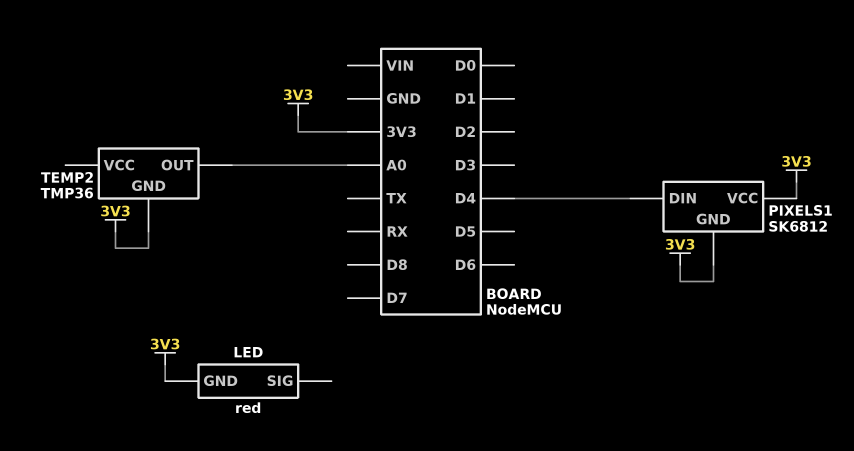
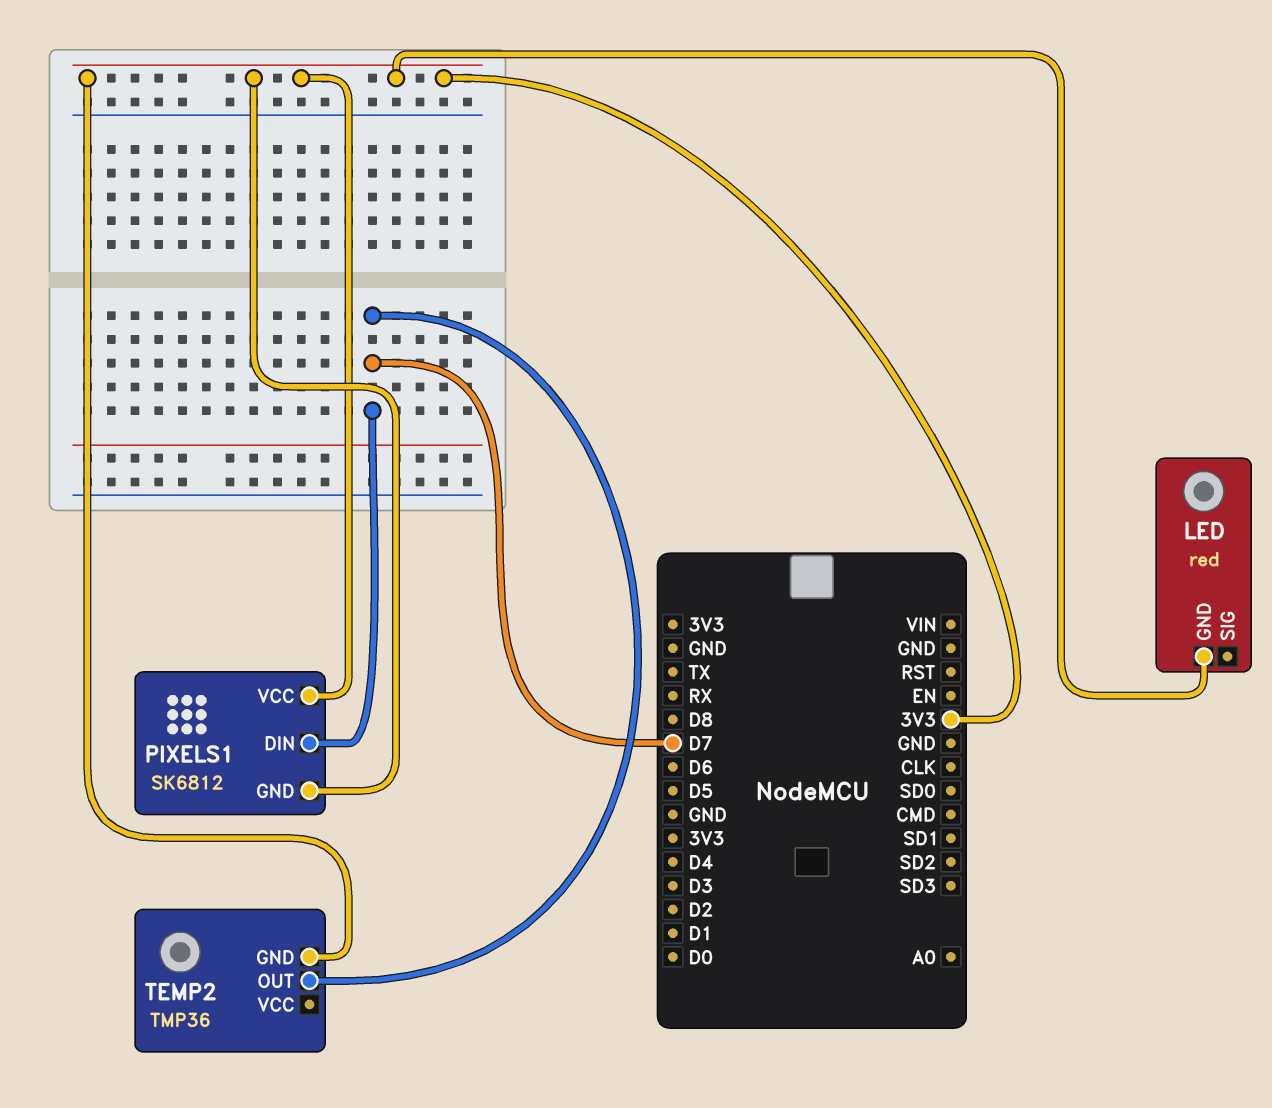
PIXELS1 pin DIN: D4 -> D7
TEMP2 pin OUT: A0 -> D7

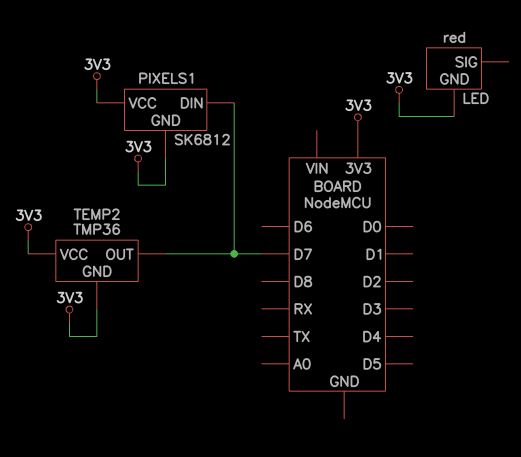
TEMP2 pin VCC: none -> 3V3

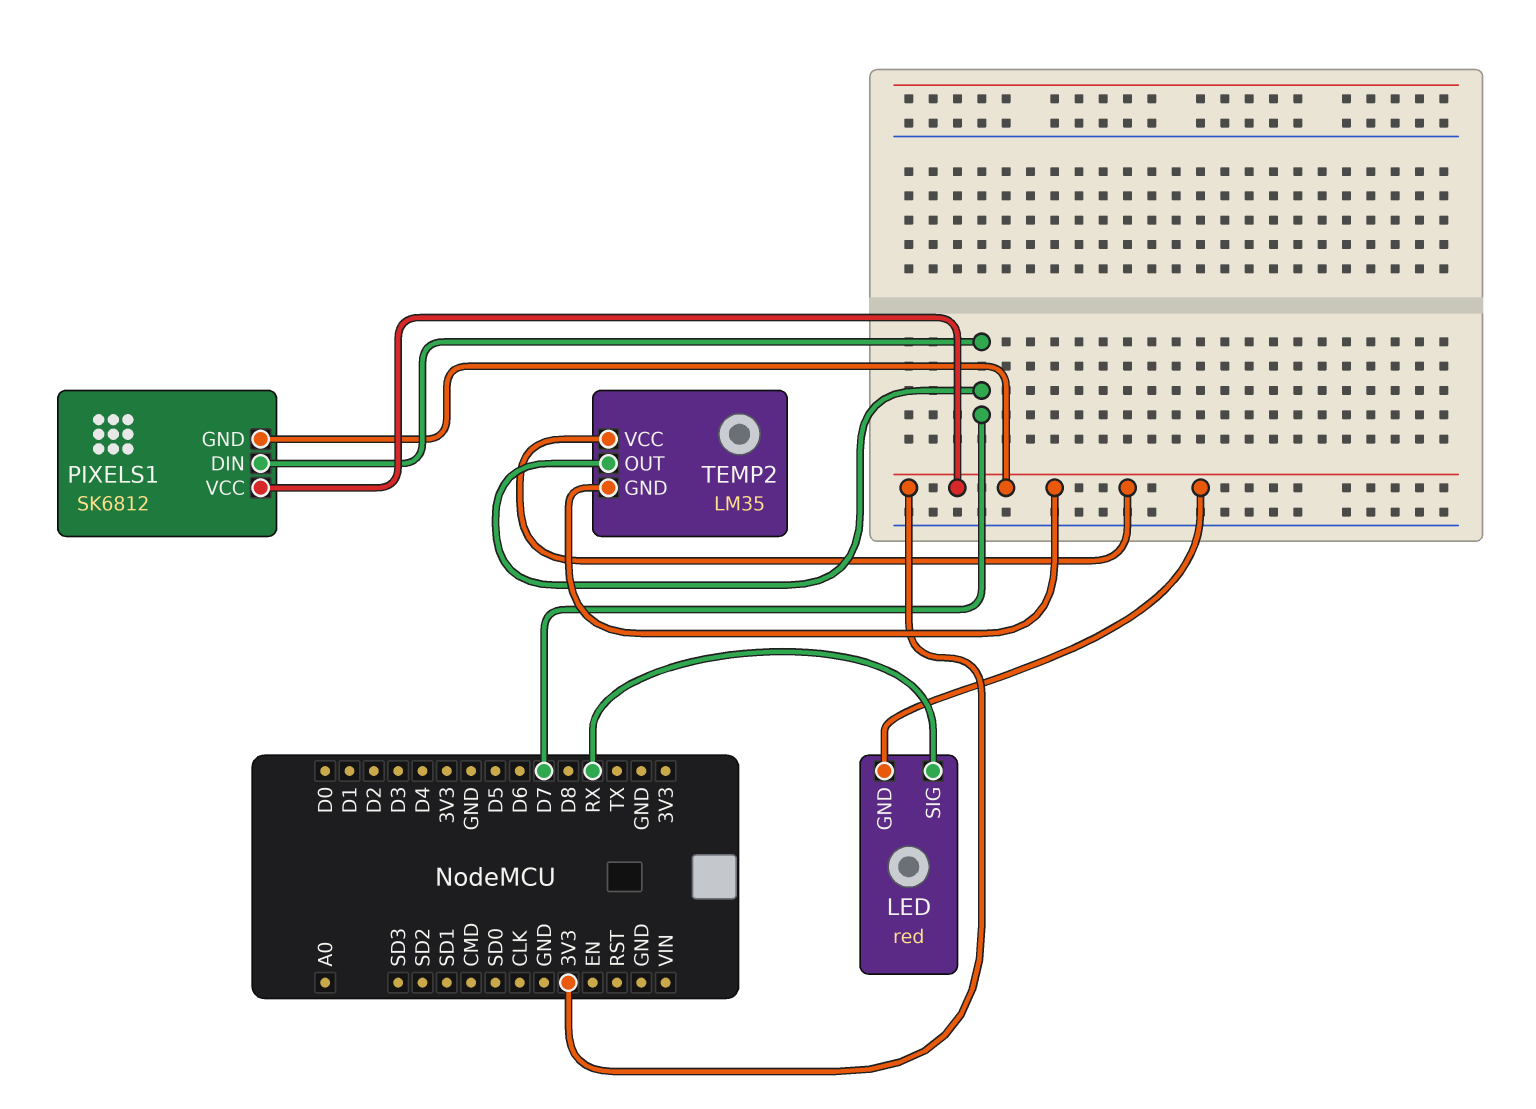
LED pin SIG: none -> RX
TEMP2: TMP36 -> LM35

